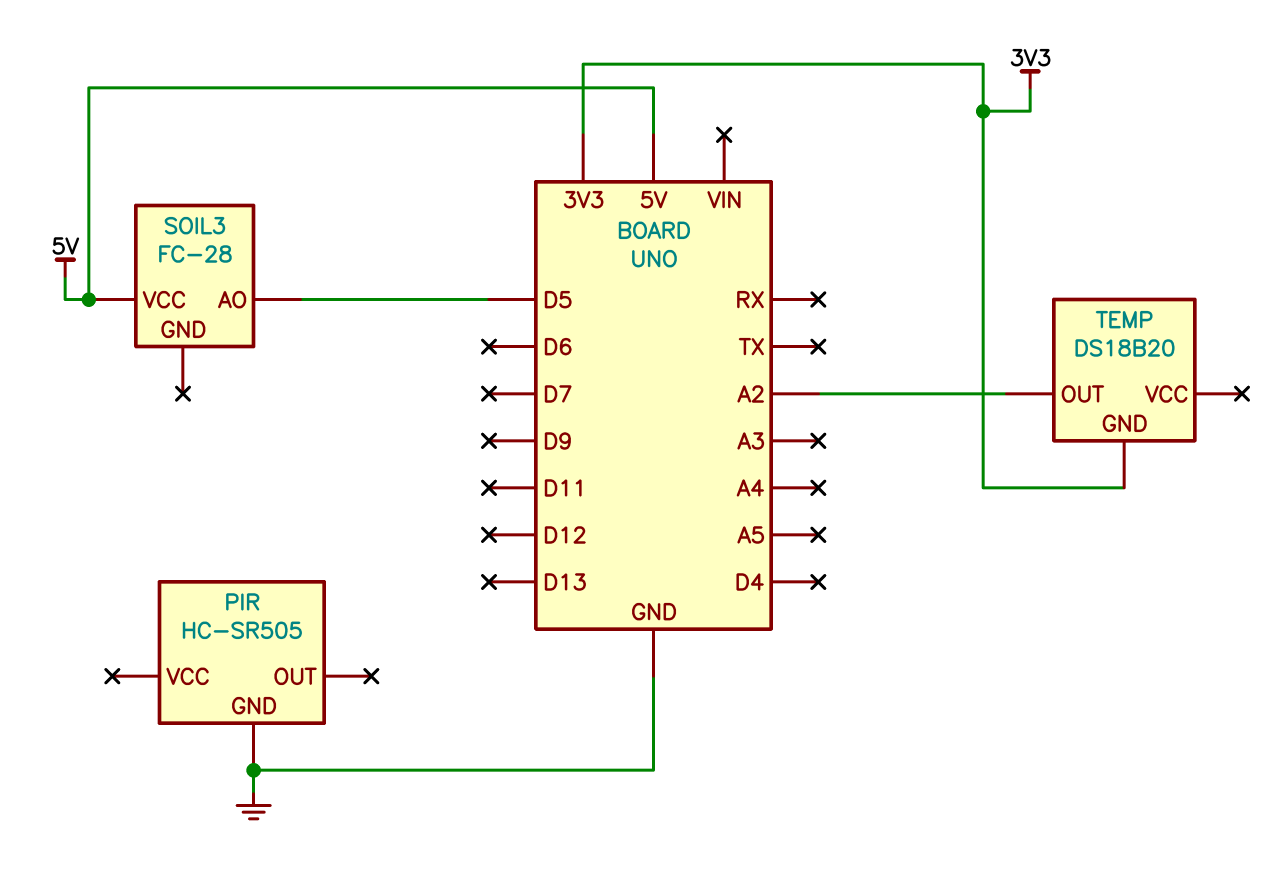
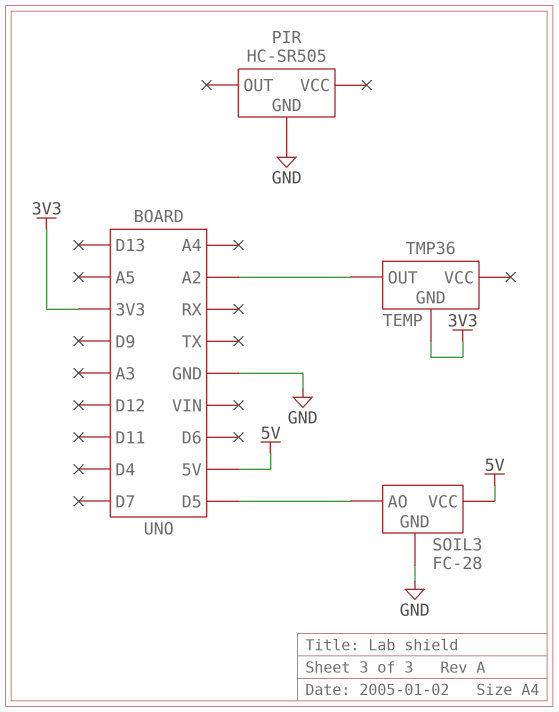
SOIL3 pin GND: none -> GND
TEMP: DS18B20 -> TMP36

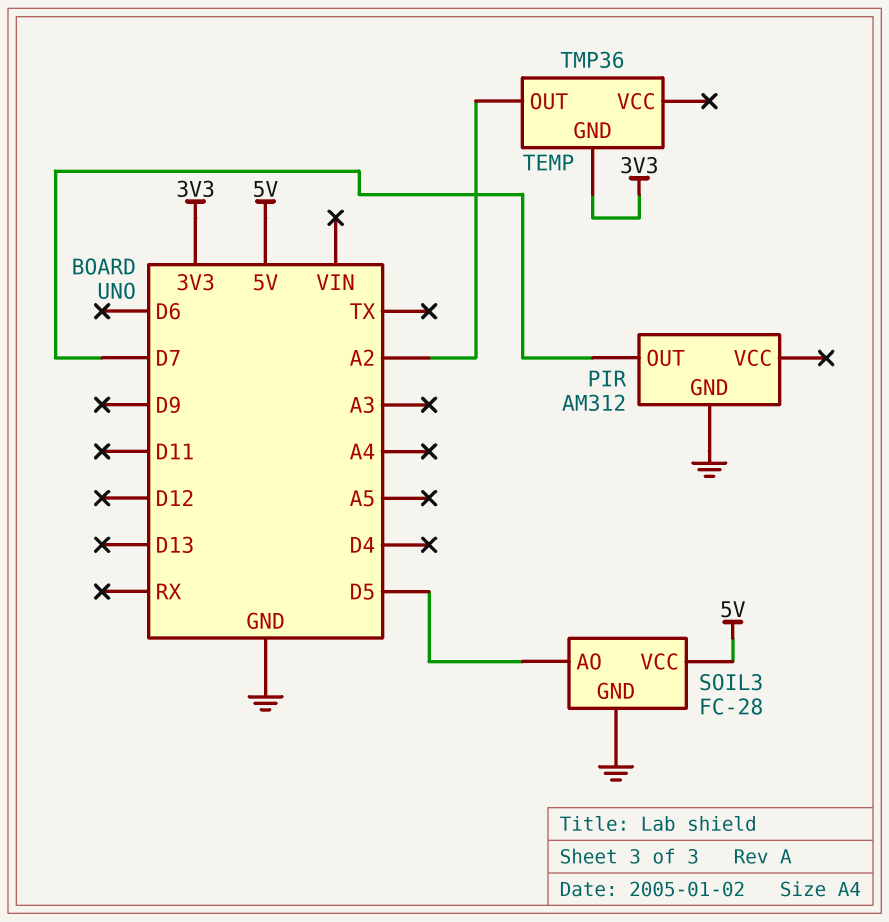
PIR: HC-SR505 -> AM312
PIR pin OUT: none -> D7

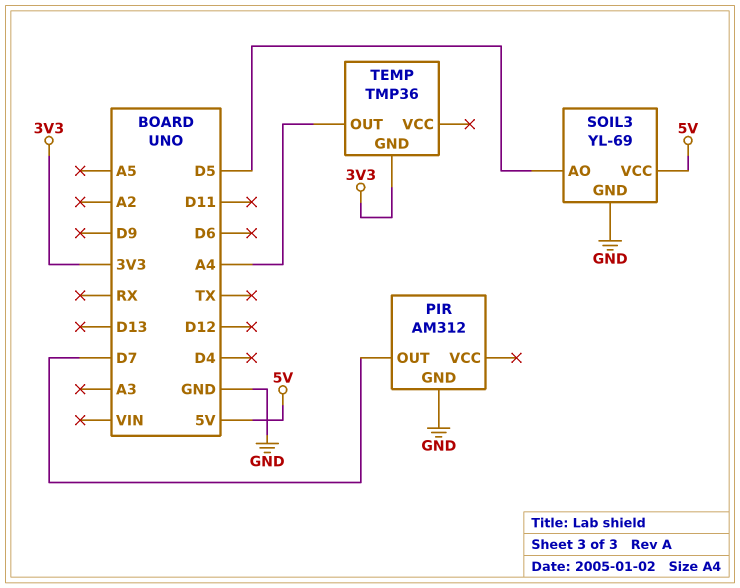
SOIL3: FC-28 -> YL-69
TEMP pin OUT: A2 -> A4

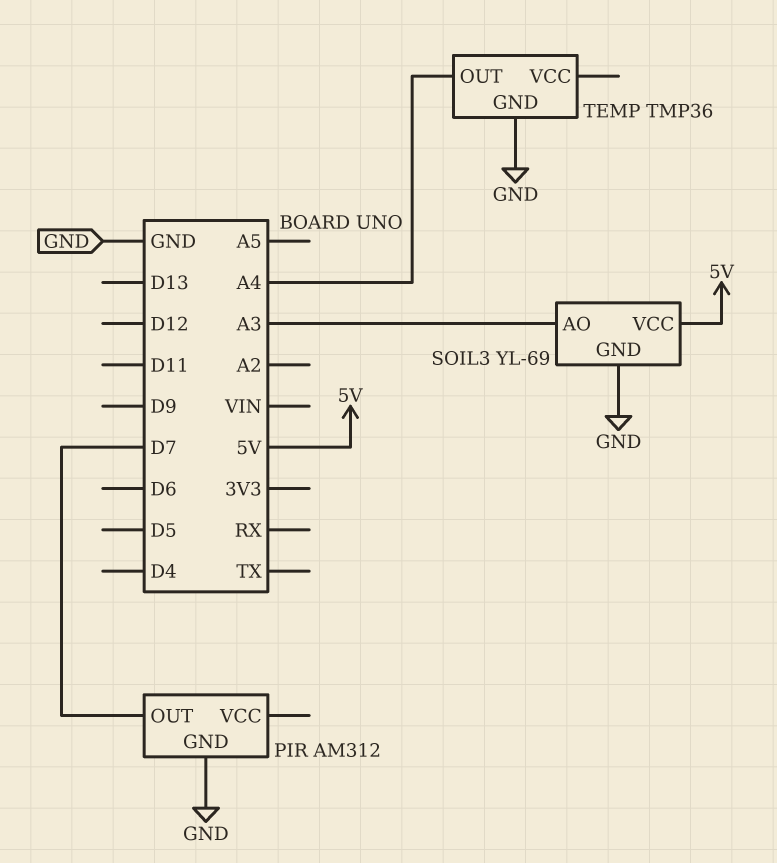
SOIL3 pin AO: D5 -> A3
TEMP pin GND: 3V3 -> GND

